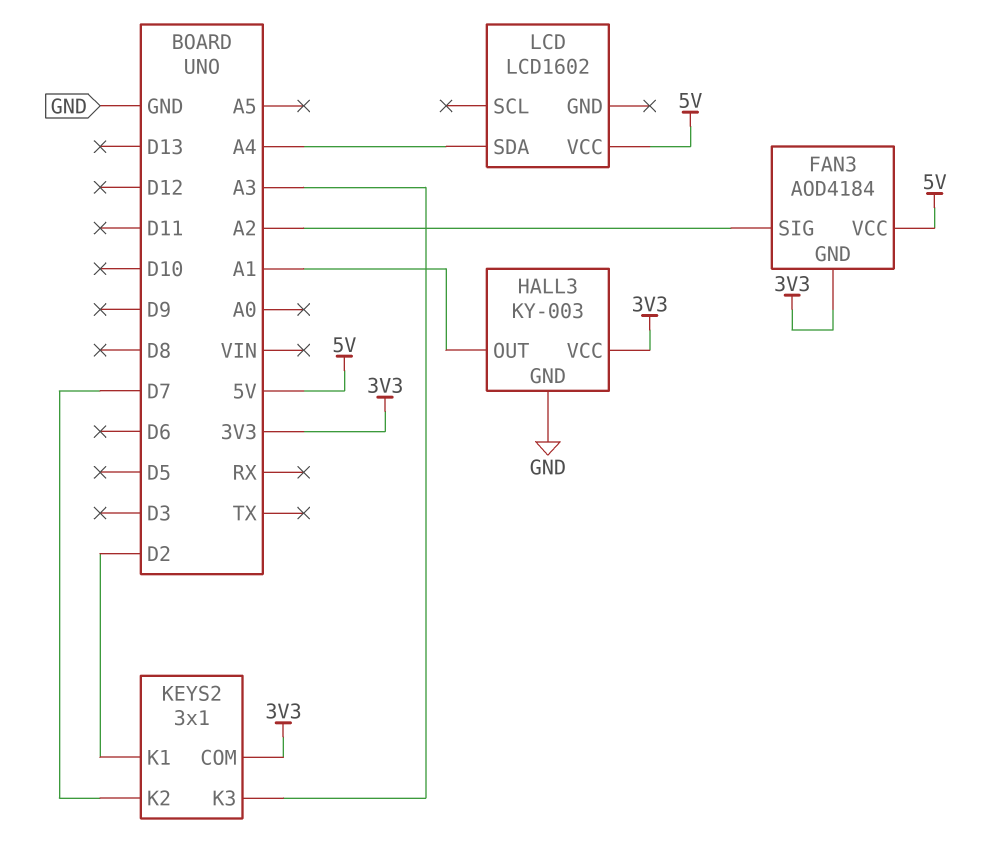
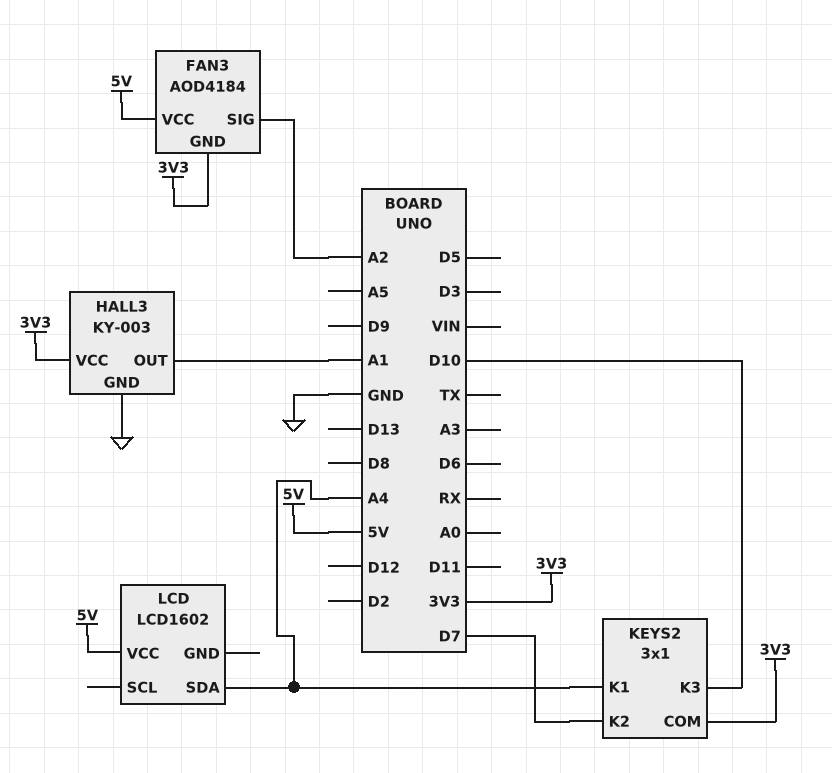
KEYS2 pin K1: D2 -> A4
KEYS2 pin K3: A3 -> D10

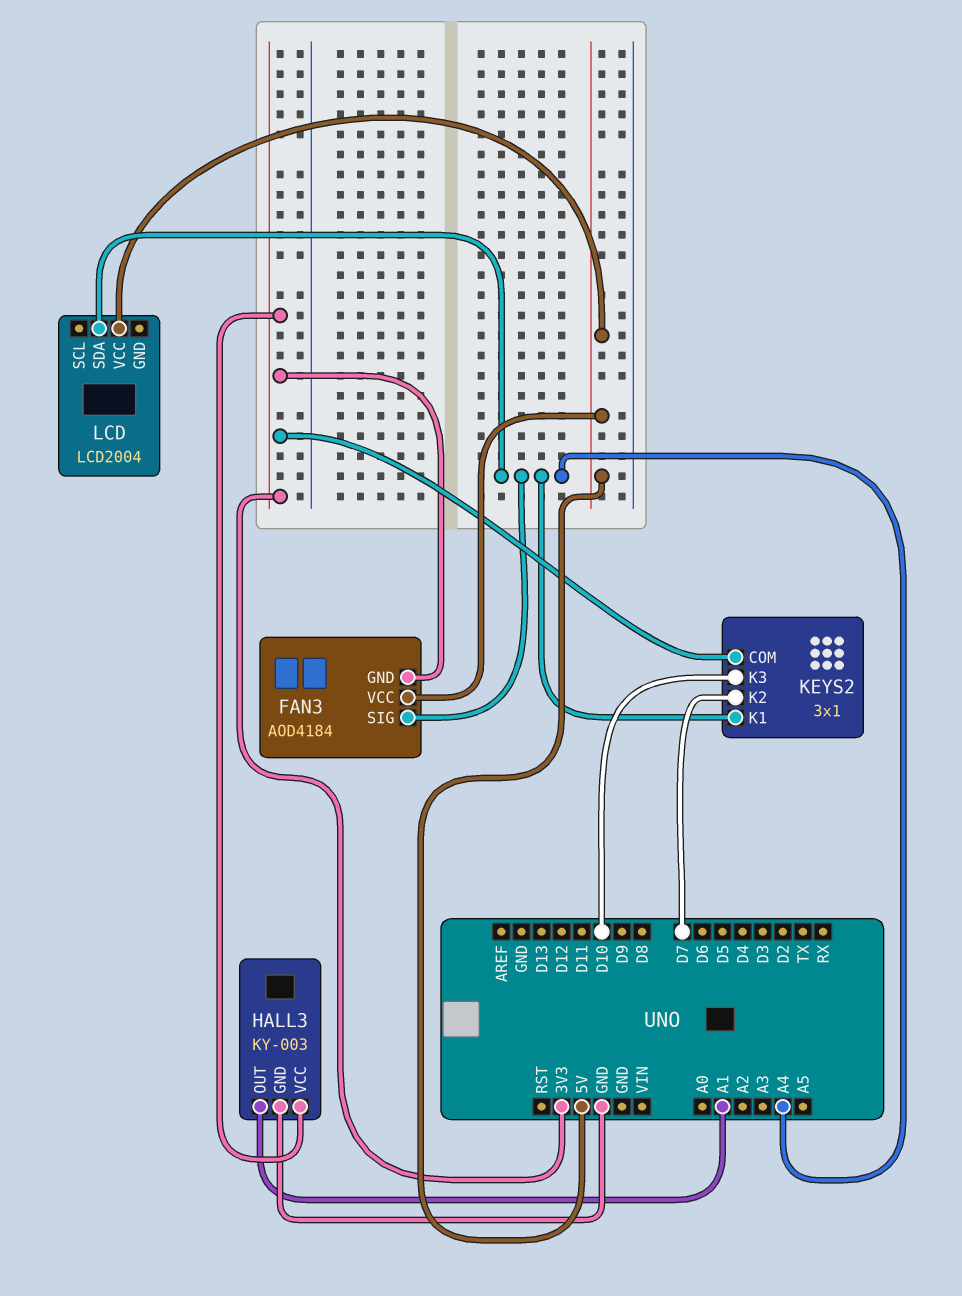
FAN3 pin SIG: A2 -> A4
LCD: LCD1602 -> LCD2004

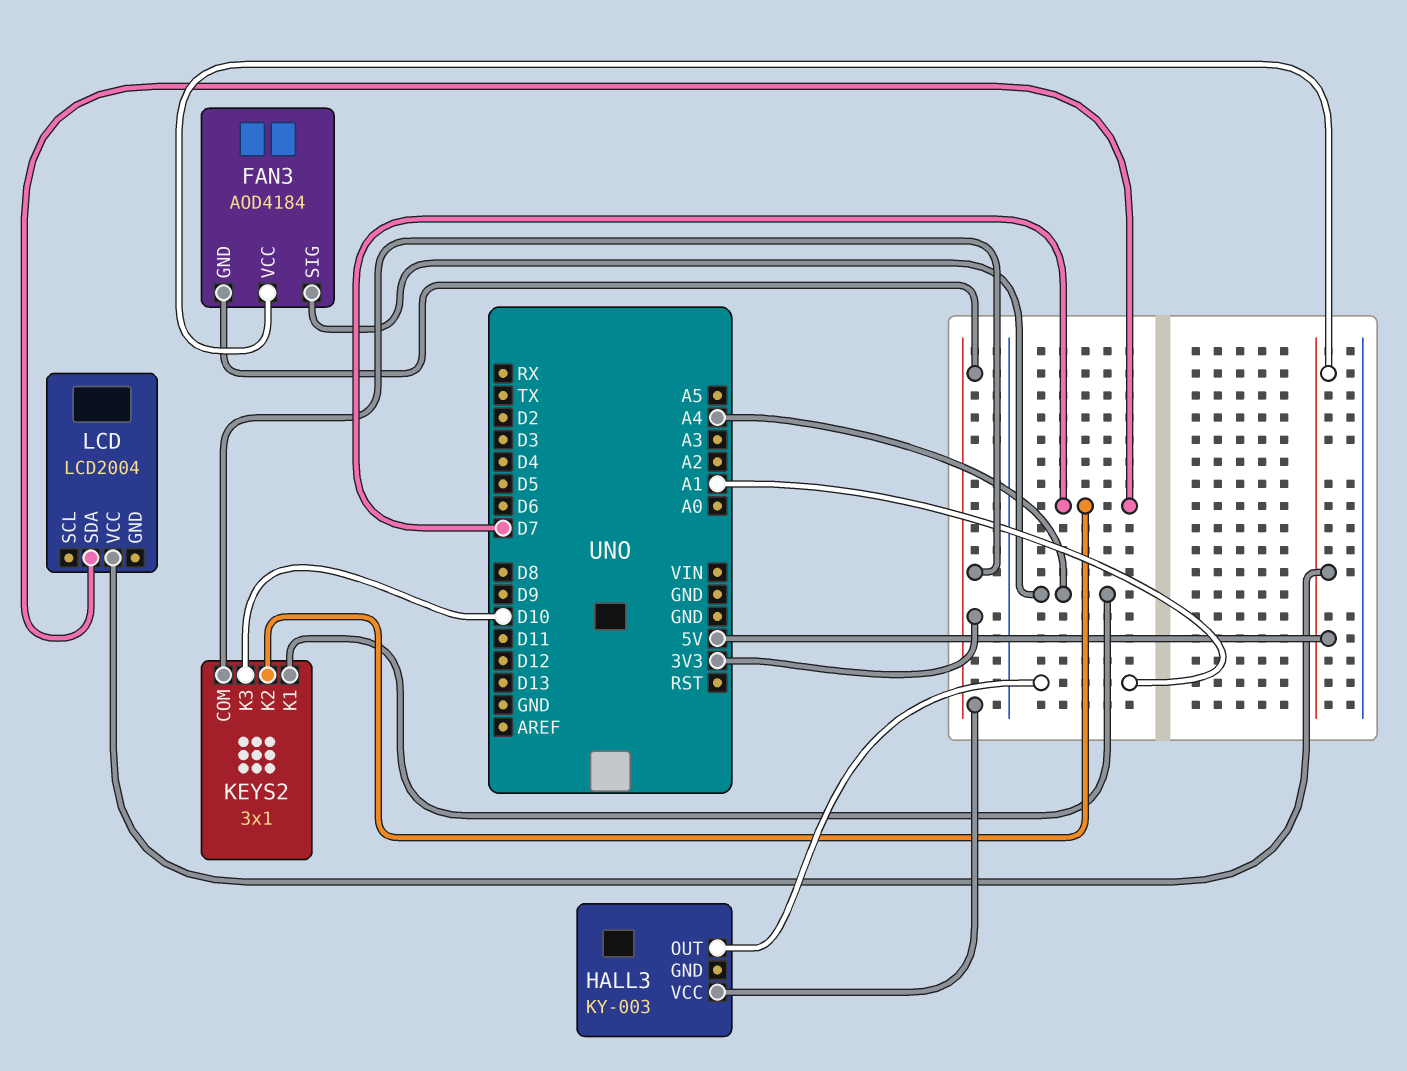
HALL3 pin GND: GND -> none
LCD pin SDA: A4 -> D7

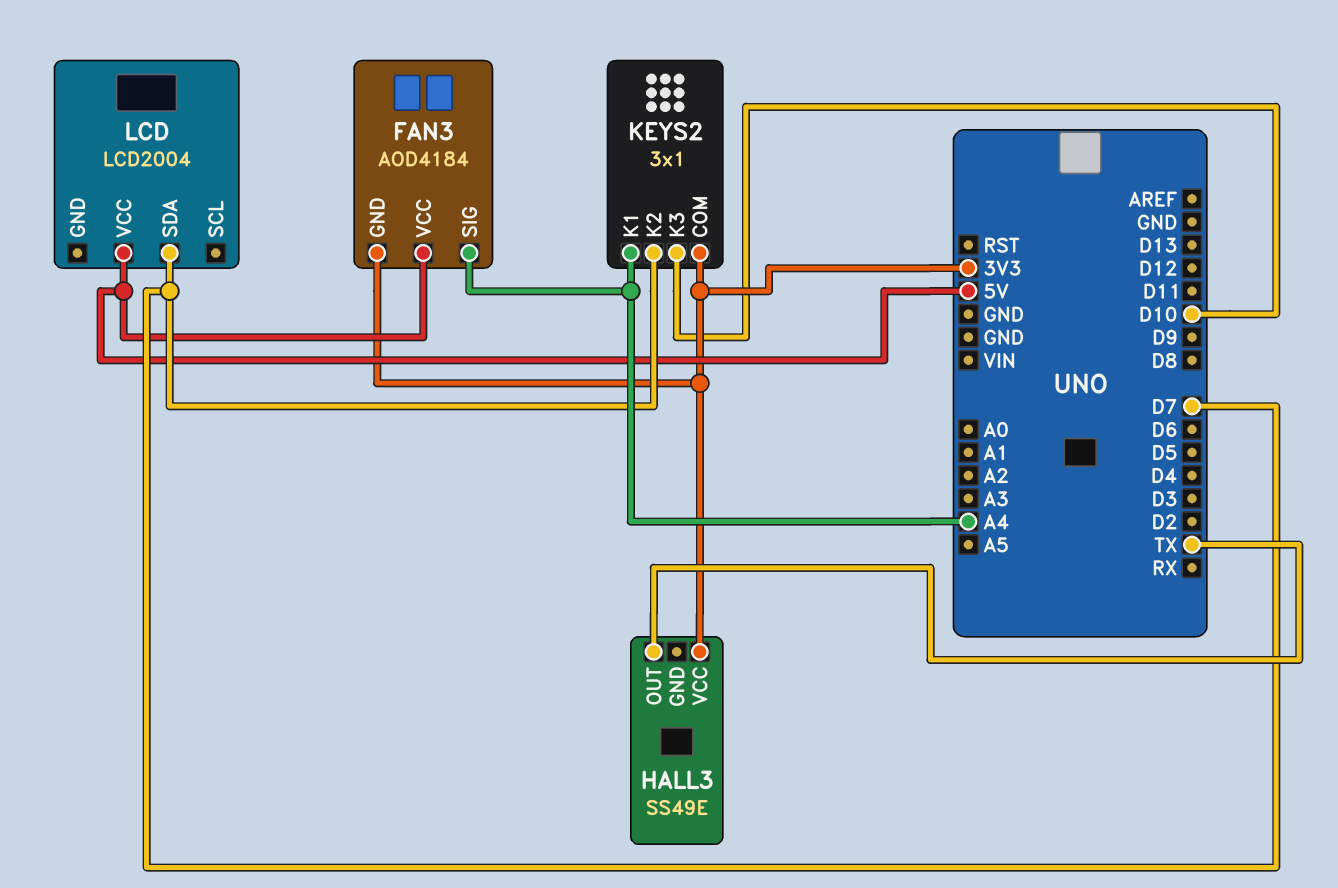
HALL3: KY-003 -> SS49E
HALL3 pin OUT: A1 -> TX

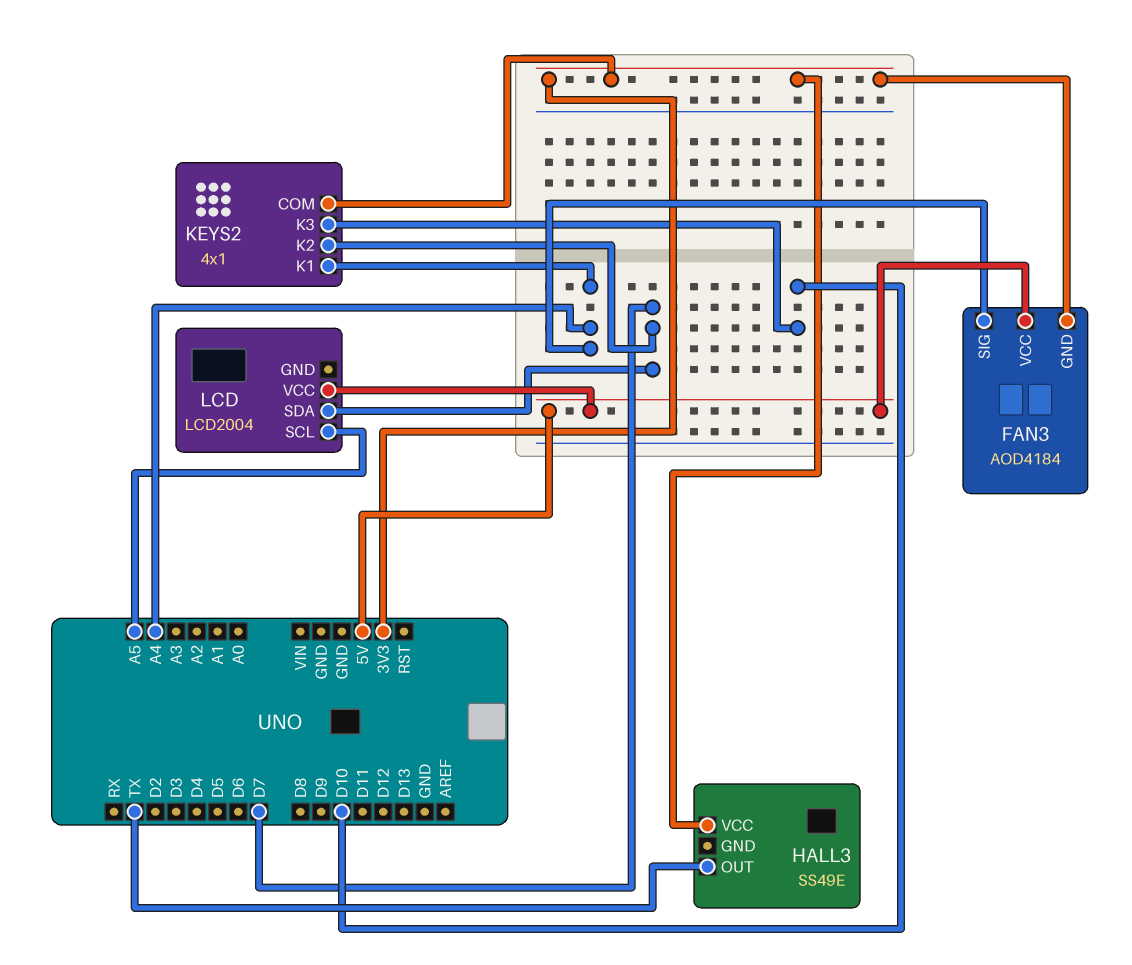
KEYS2: 3x1 -> 4x1
LCD pin SCL: none -> A5

